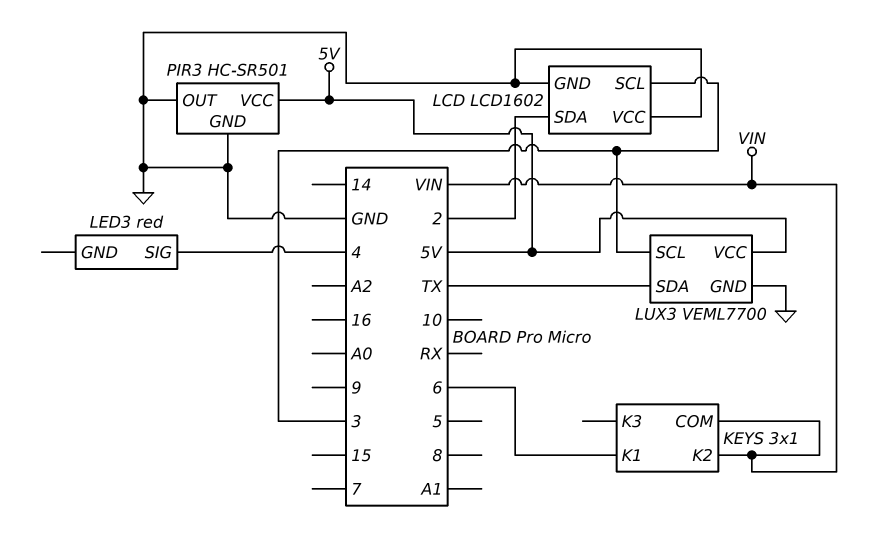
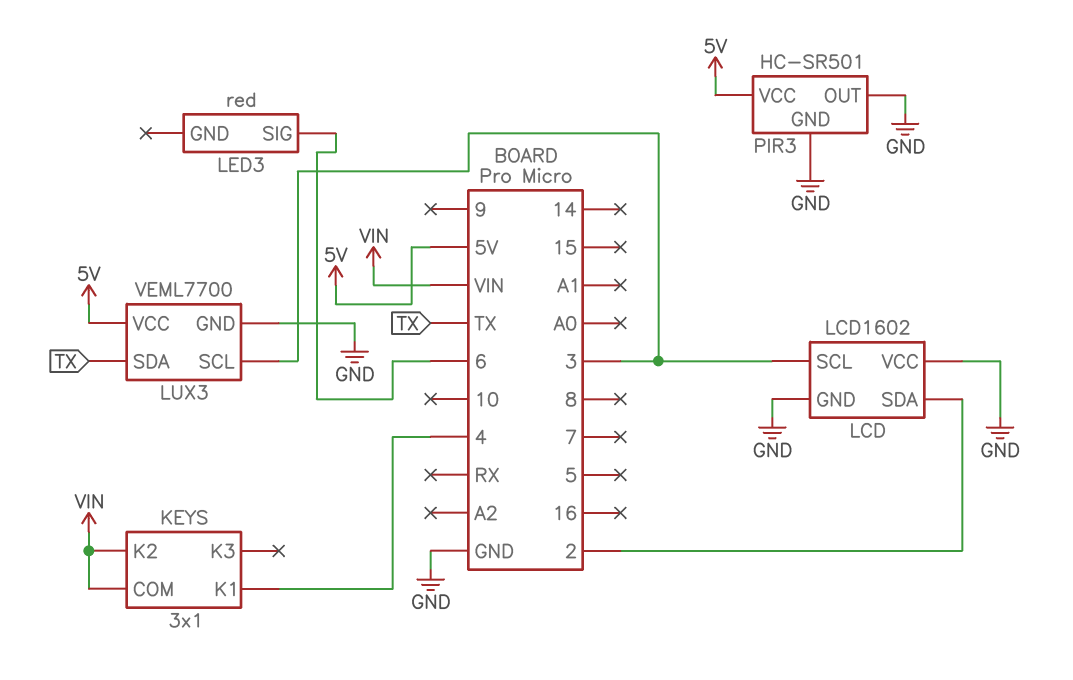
KEYS pin K1: 6 -> 4
LED3 pin SIG: 4 -> 6

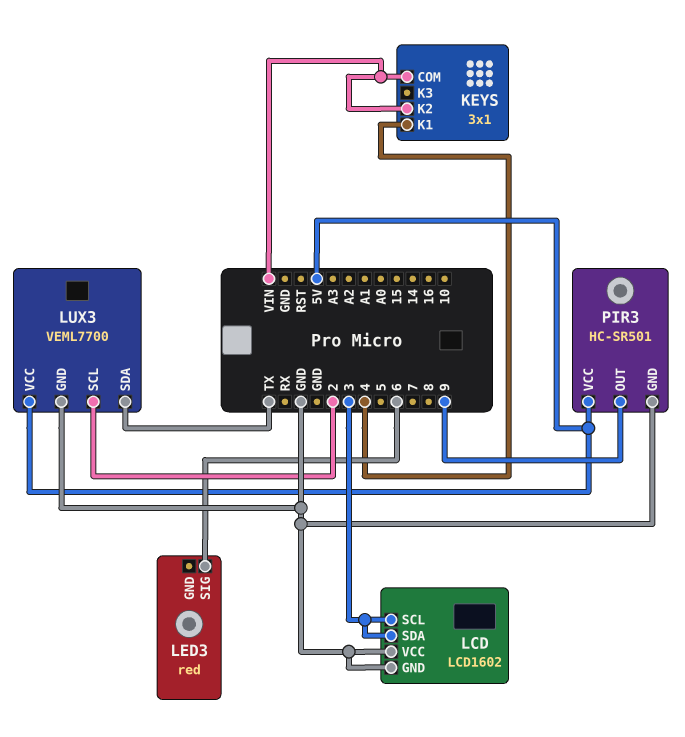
LCD pin SDA: 2 -> 3
LUX3 pin SCL: 3 -> 2
PIR3 pin OUT: GND -> 9

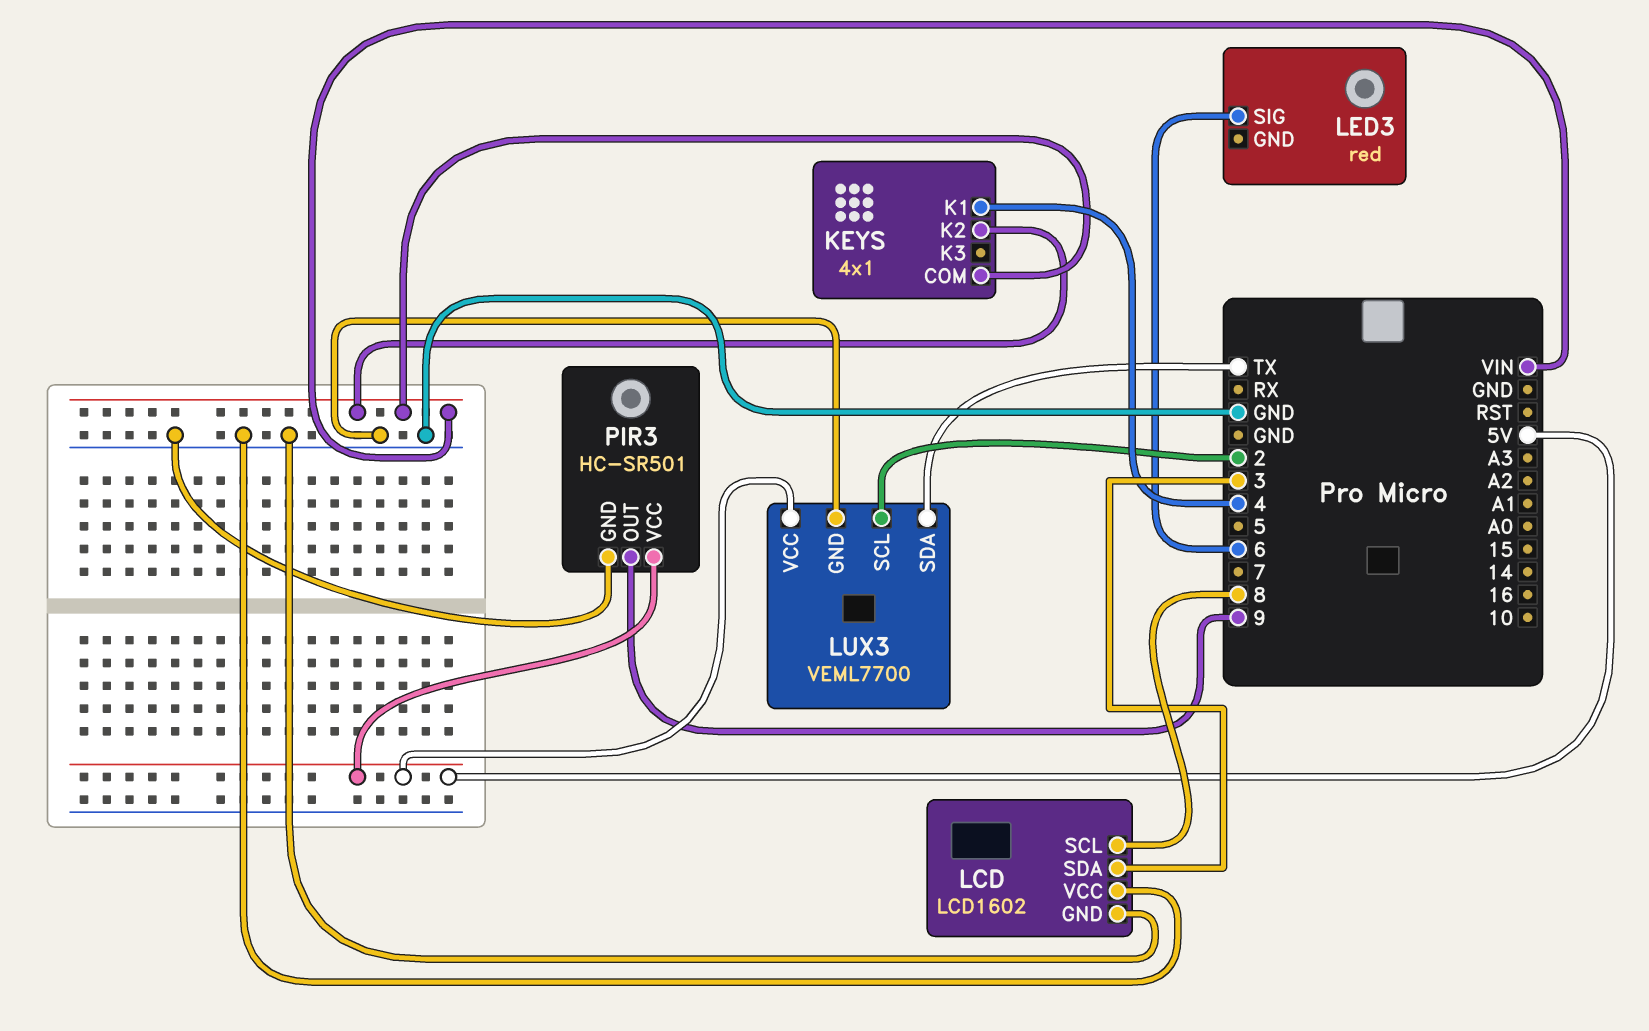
KEYS: 3x1 -> 4x1
LCD pin SCL: 3 -> 8

